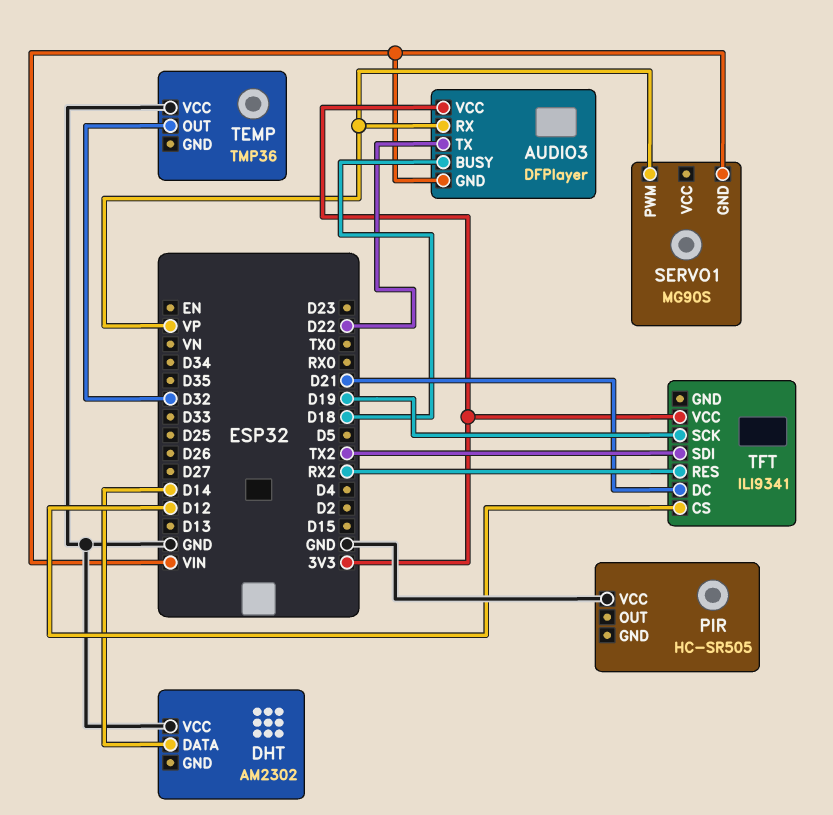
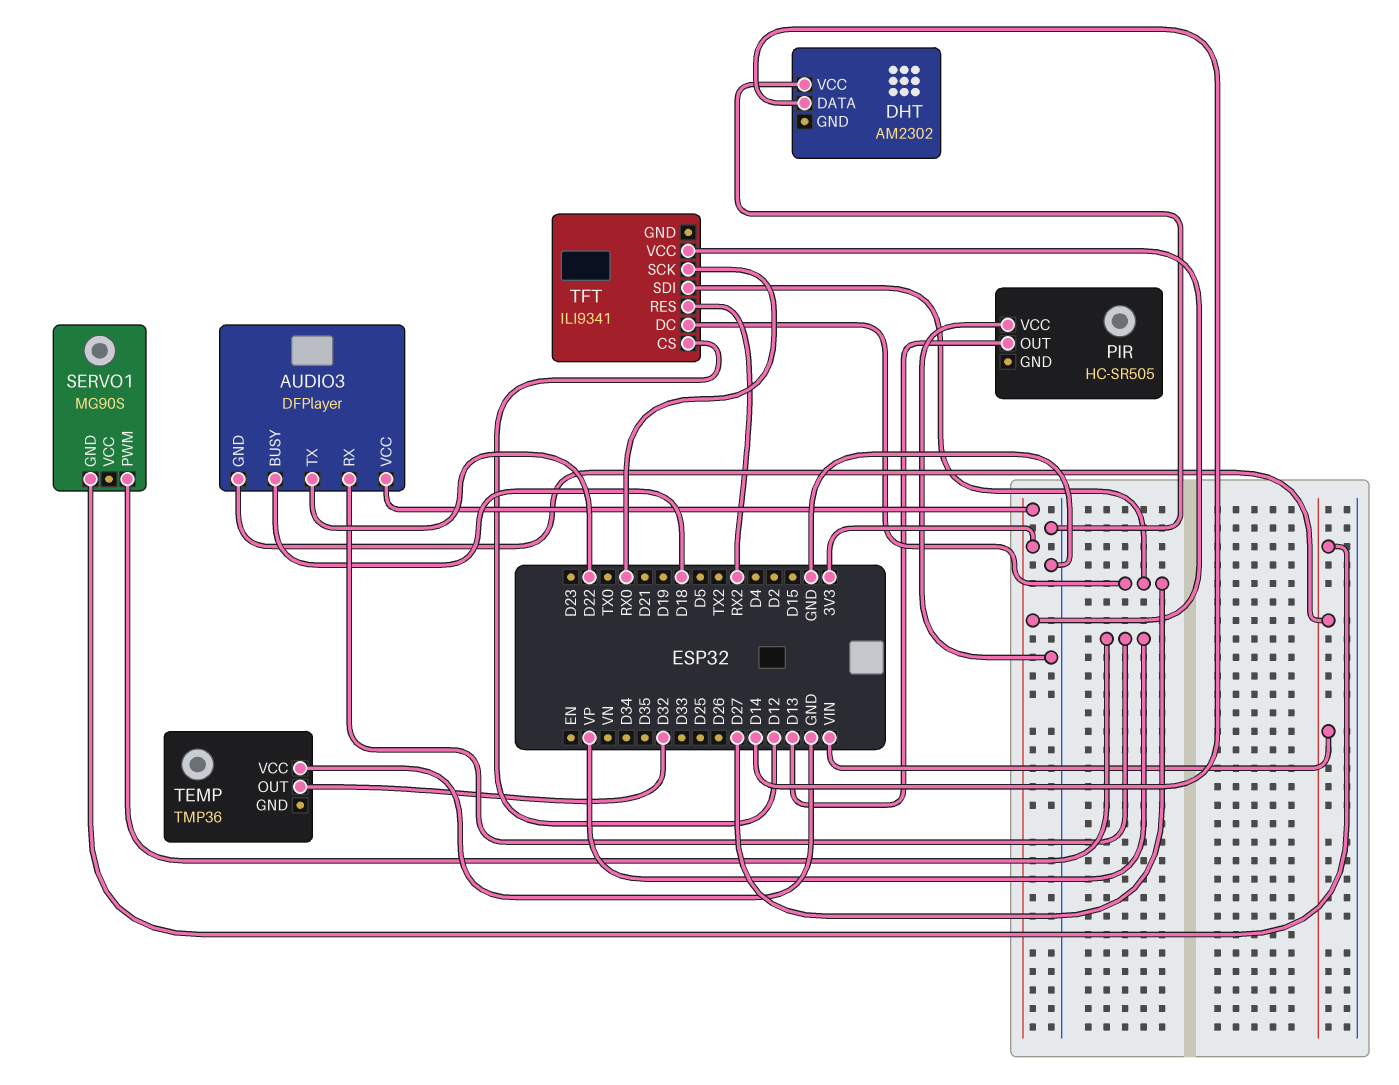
PIR pin OUT: none -> D13
TFT pin DC: D21 -> D27
TFT pin SCK: D19 -> RX0
TFT pin SDI: TX2 -> D27

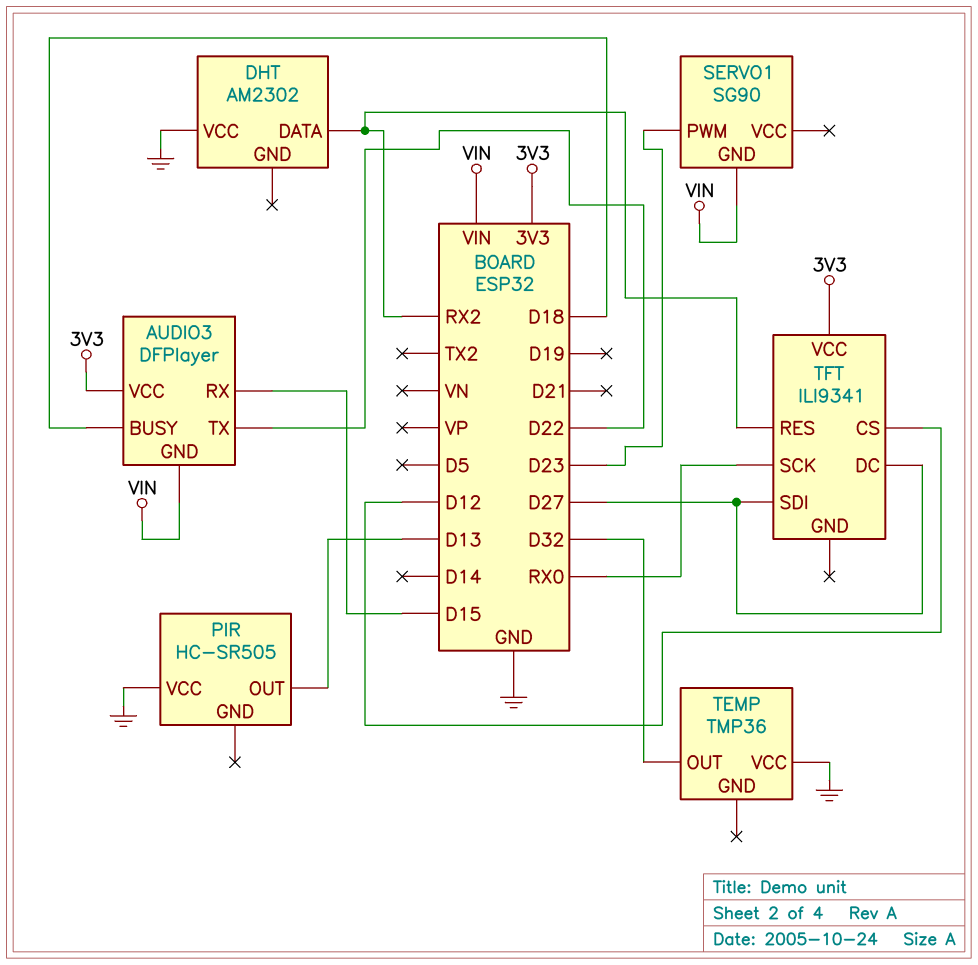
AUDIO3 pin RX: VP -> D15
DHT pin DATA: D14 -> RX2
SERVO1: MG90S -> SG90
SERVO1 pin PWM: VP -> D23

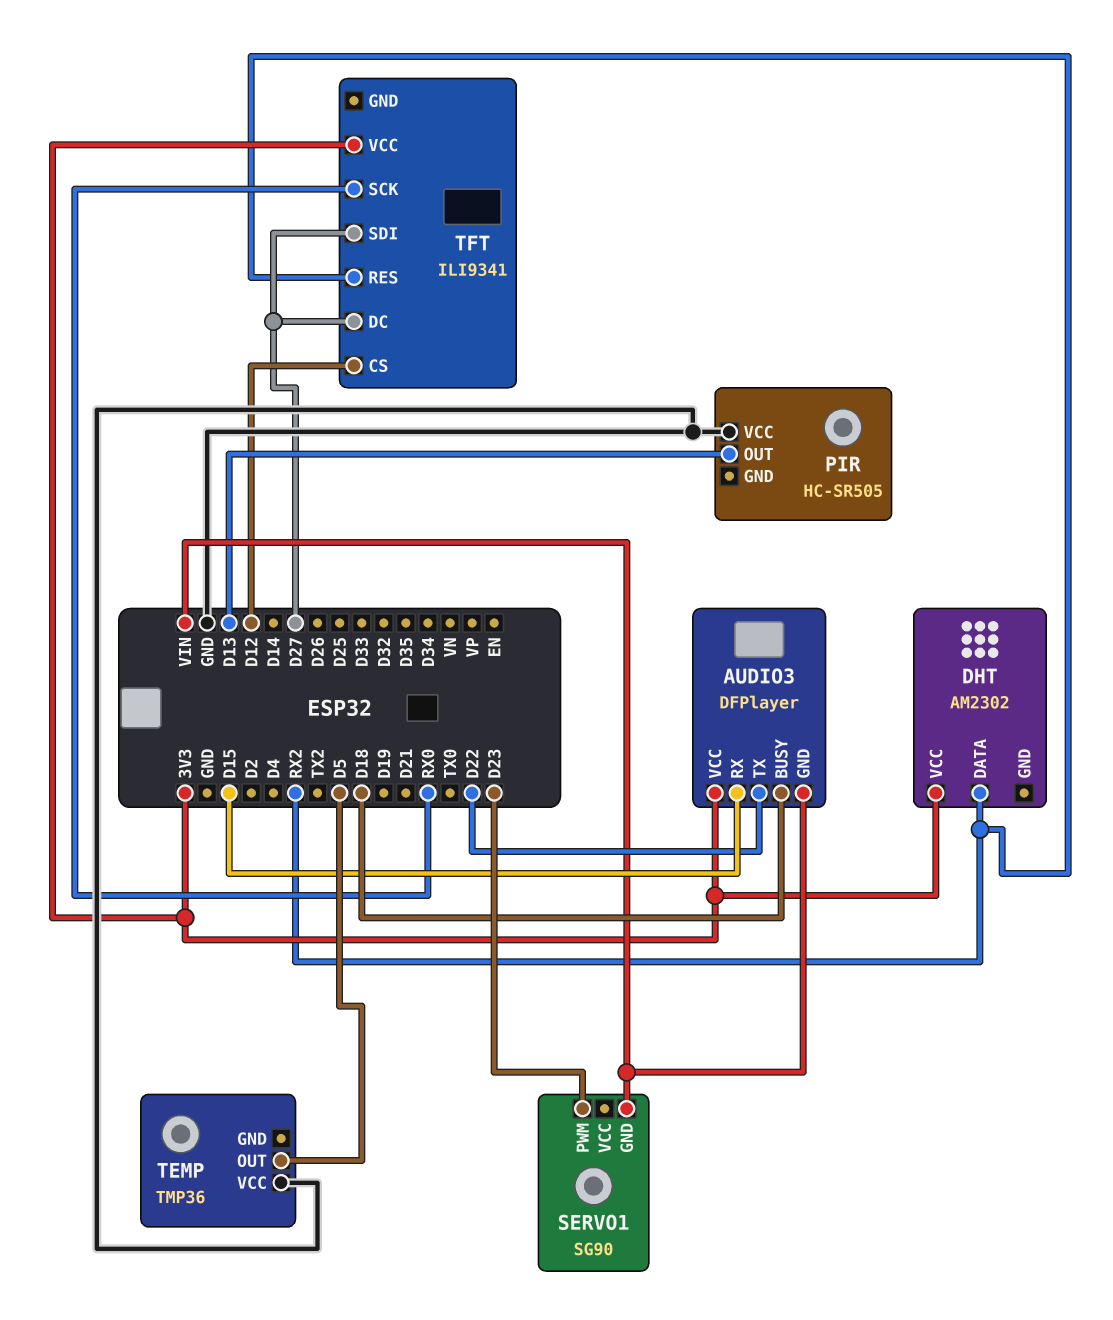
DHT pin VCC: GND -> 3V3
TEMP pin OUT: D32 -> D5

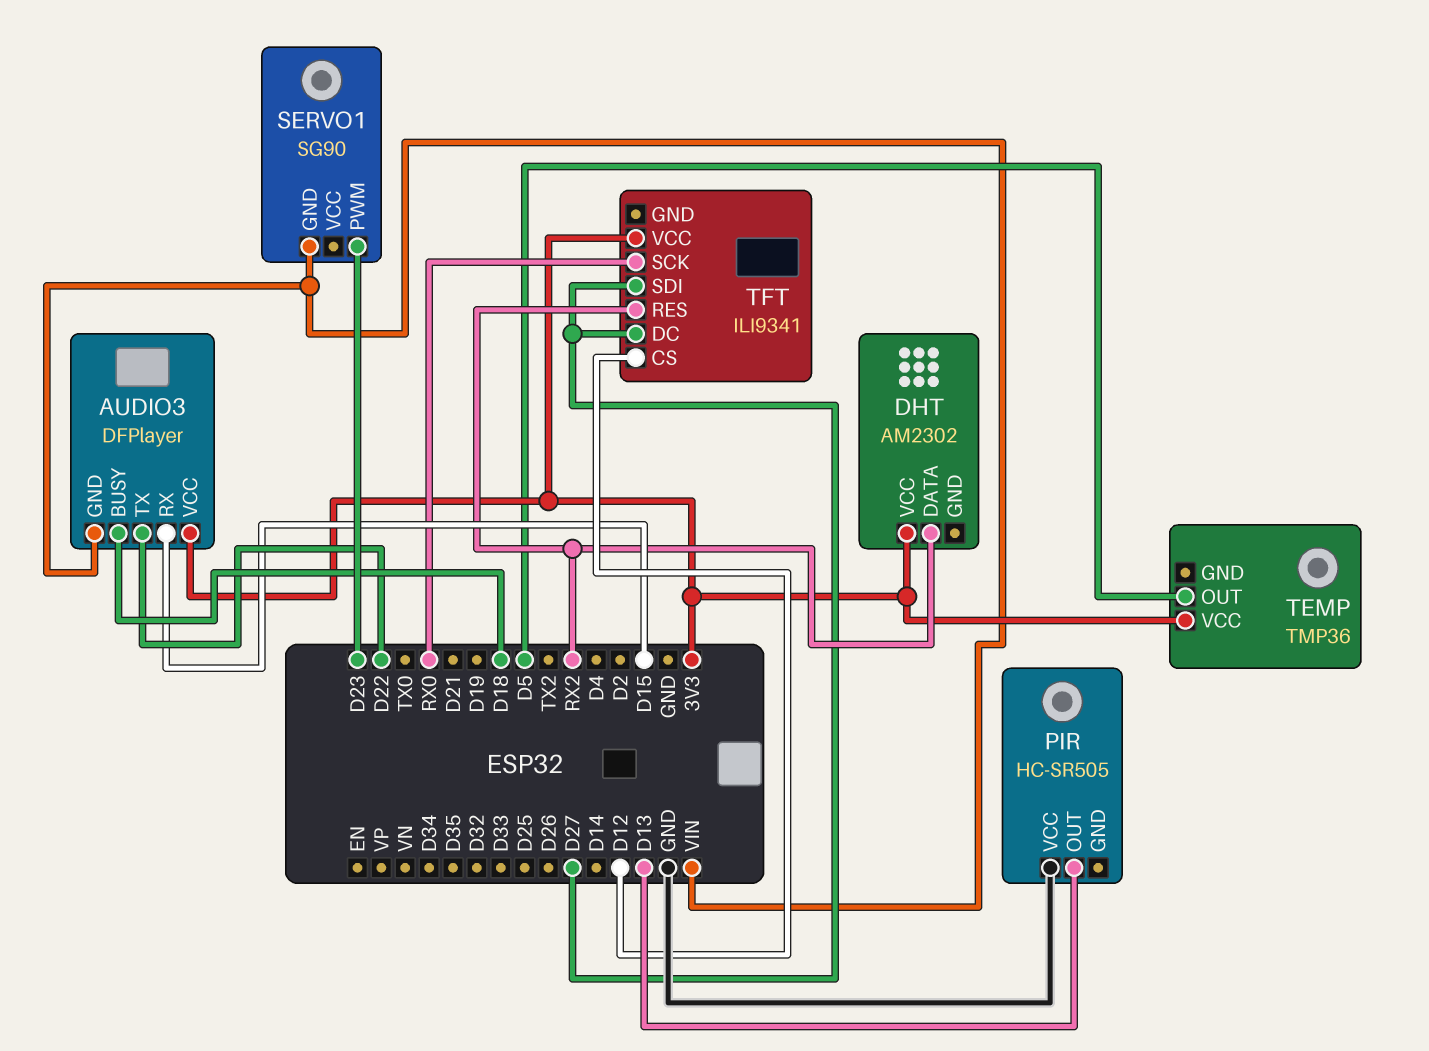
TEMP pin VCC: GND -> 3V3

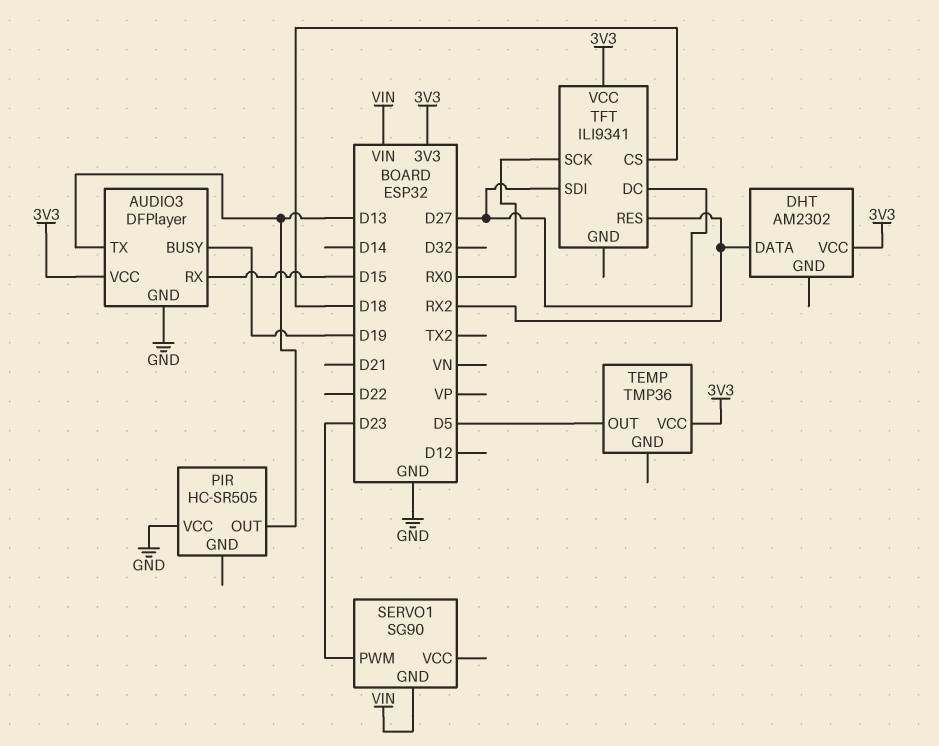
AUDIO3 pin BUSY: D18 -> D19
AUDIO3 pin GND: VIN -> GND
AUDIO3 pin TX: D22 -> D13
TFT pin CS: D12 -> D18

